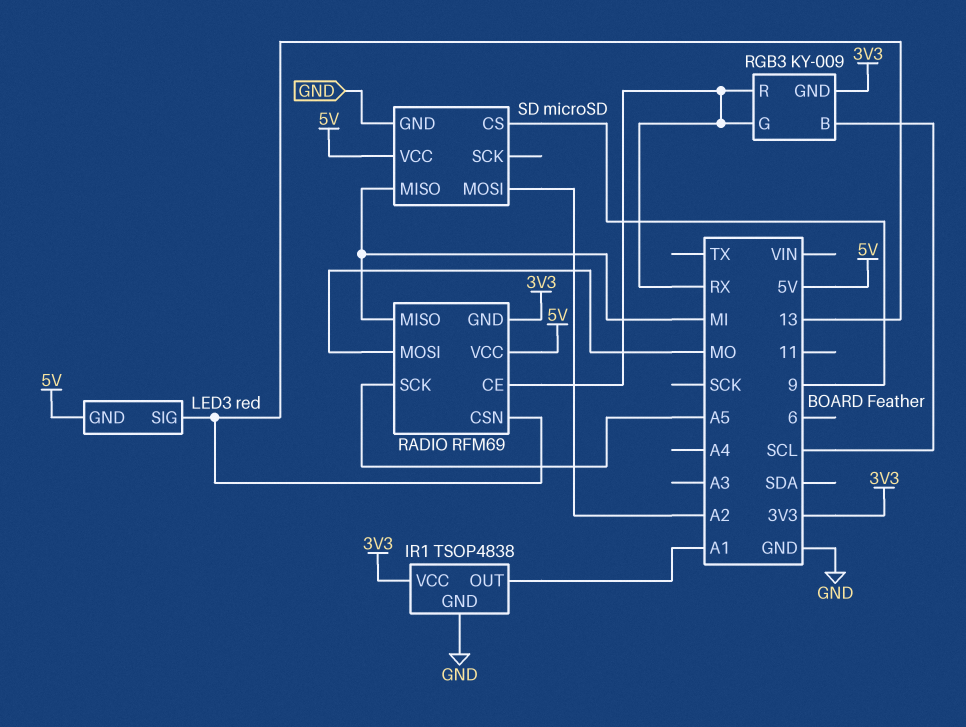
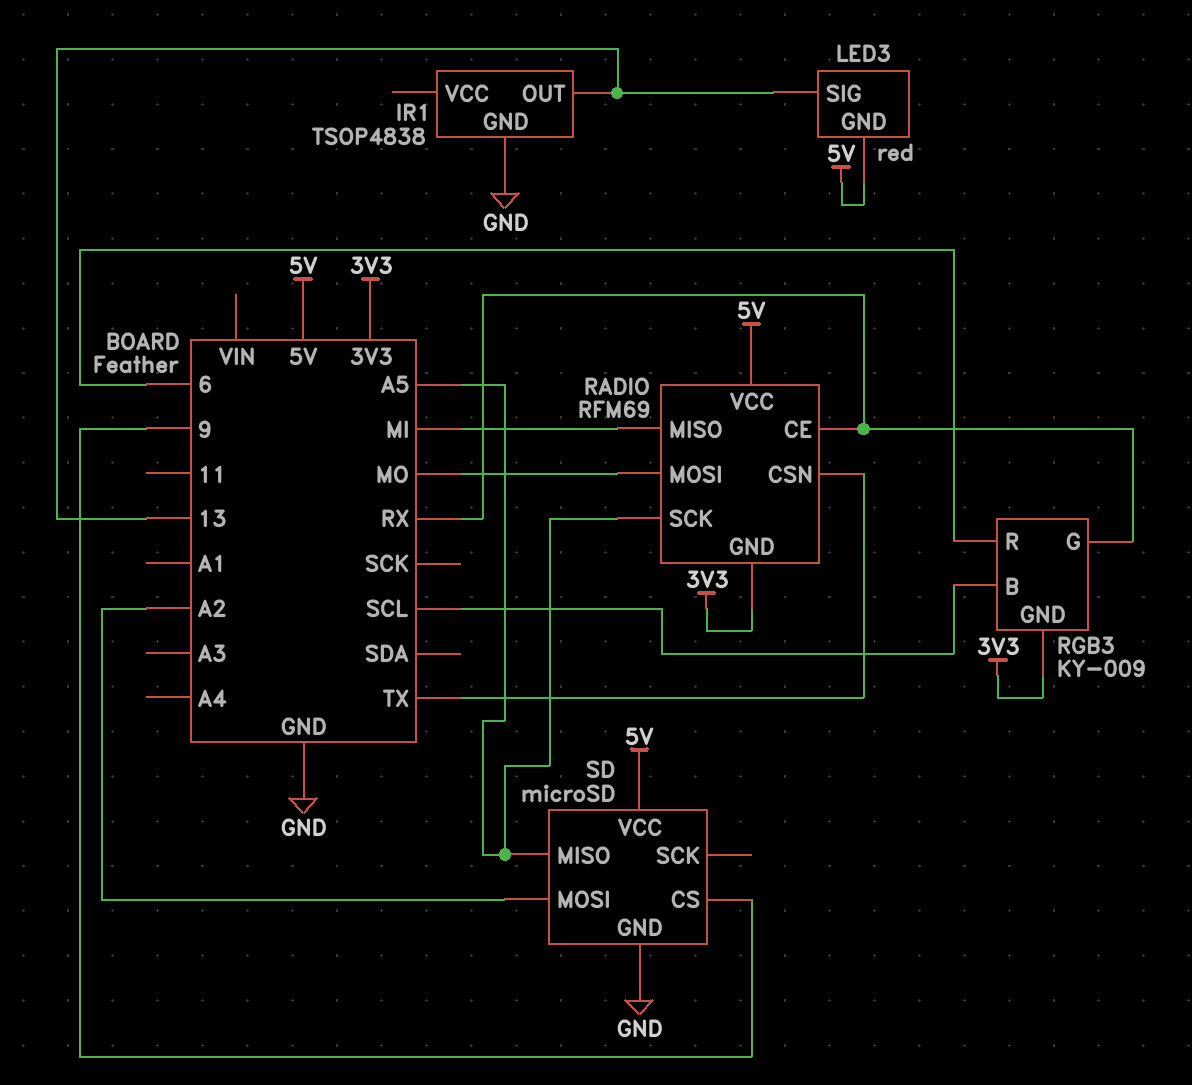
IR1 pin OUT: A1 -> 13
IR1 pin VCC: 3V3 -> none
RADIO pin CSN: 13 -> TX
RGB3 pin R: RX -> 6
SD pin MISO: MI -> A5

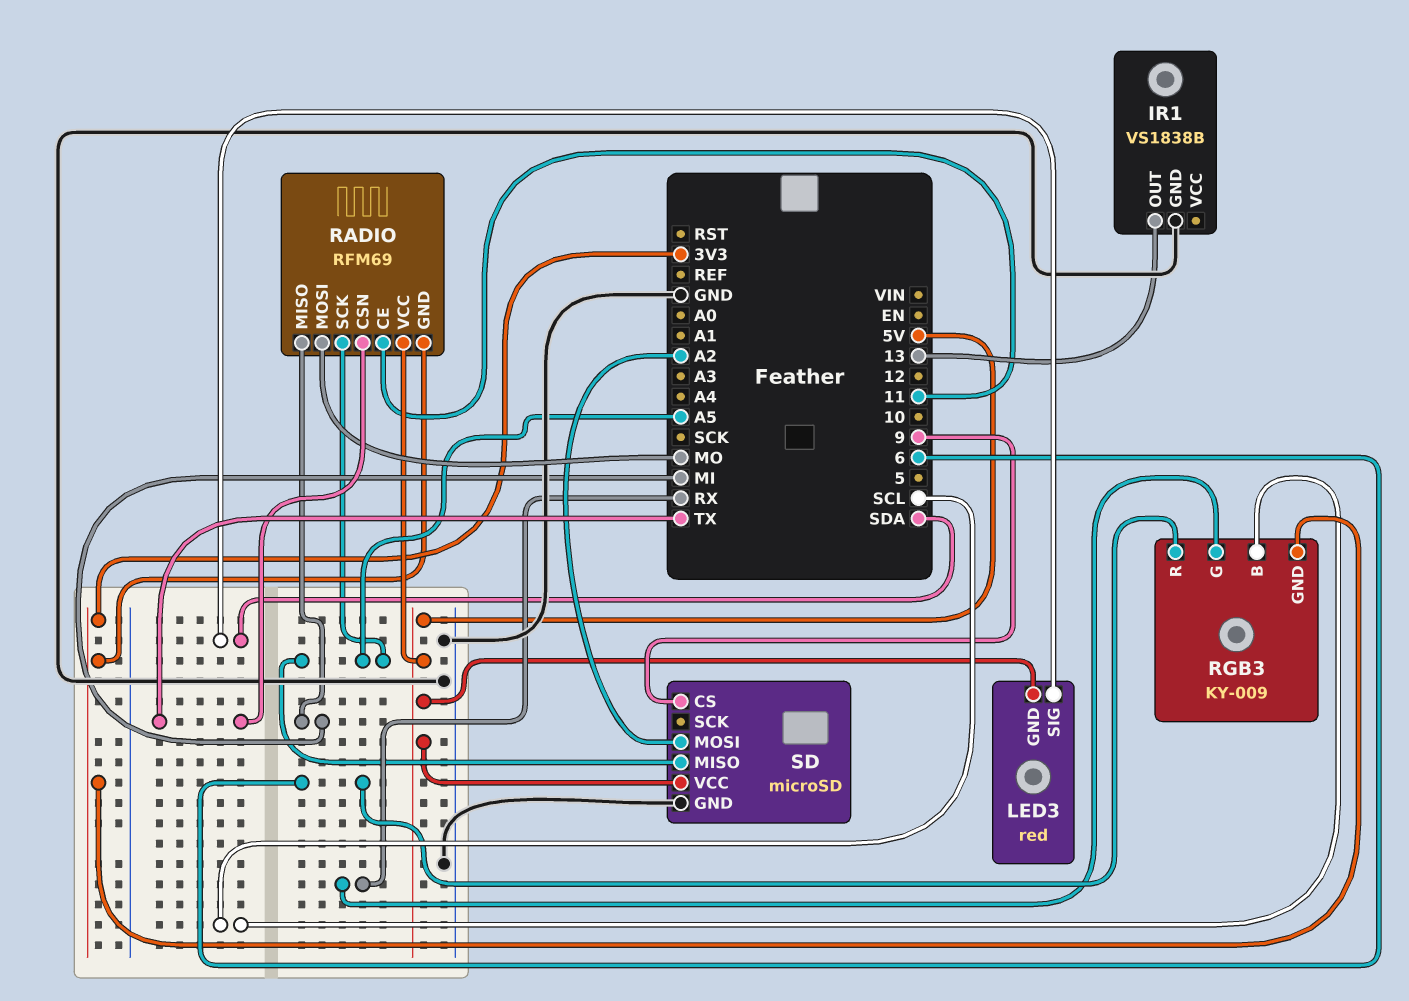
IR1: TSOP4838 -> VS1838B
LED3 pin SIG: 13 -> SDA
RADIO pin CE: RX -> 11

